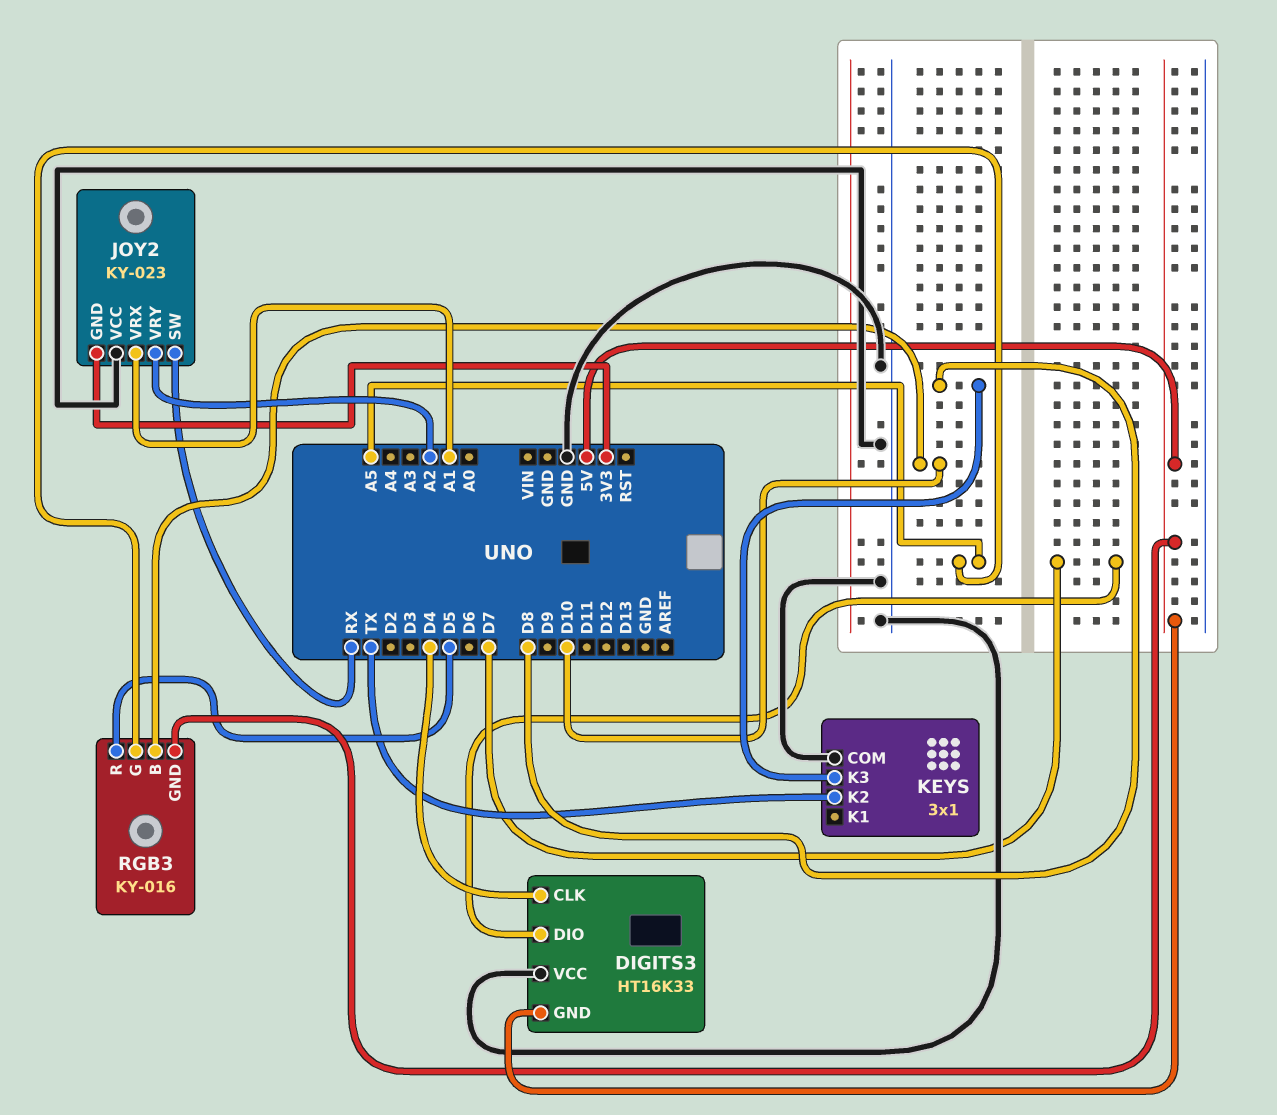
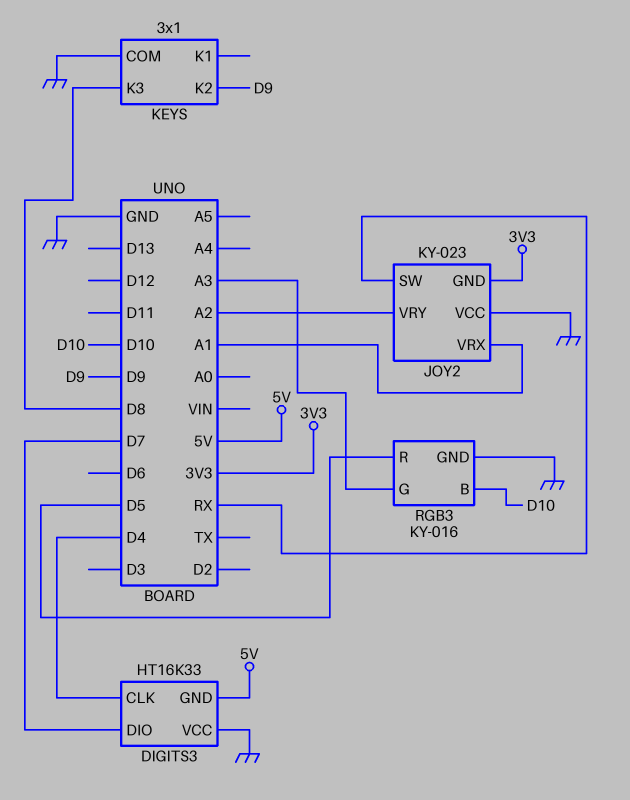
KEYS pin K2: TX -> D9
RGB3 pin G: A5 -> A3
RGB3 pin GND: 5V -> GND

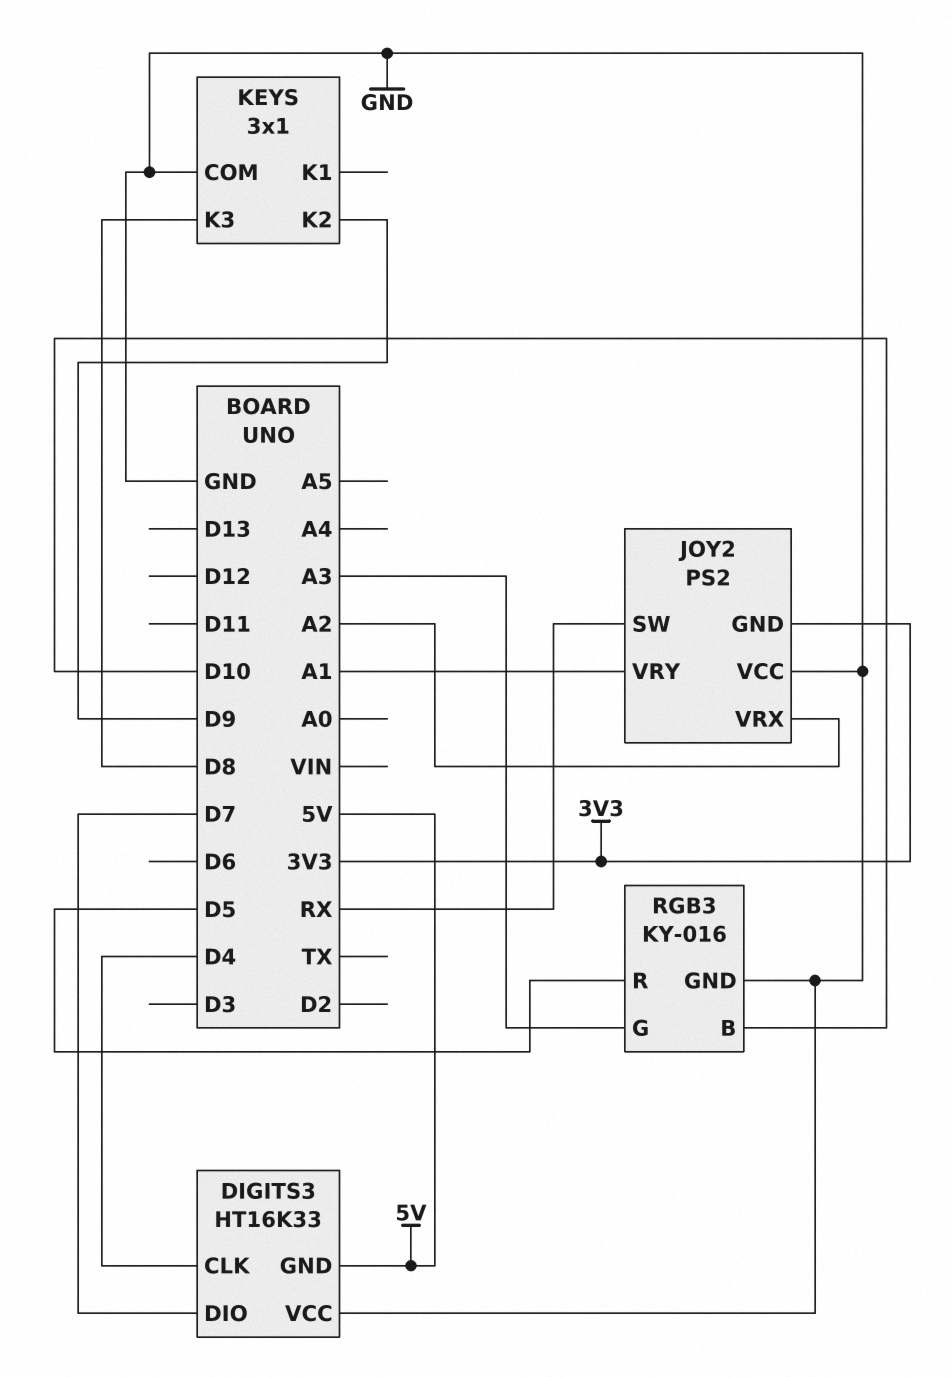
JOY2: KY-023 -> PS2
JOY2 pin VRX: A1 -> A2
JOY2 pin VRY: A2 -> A1

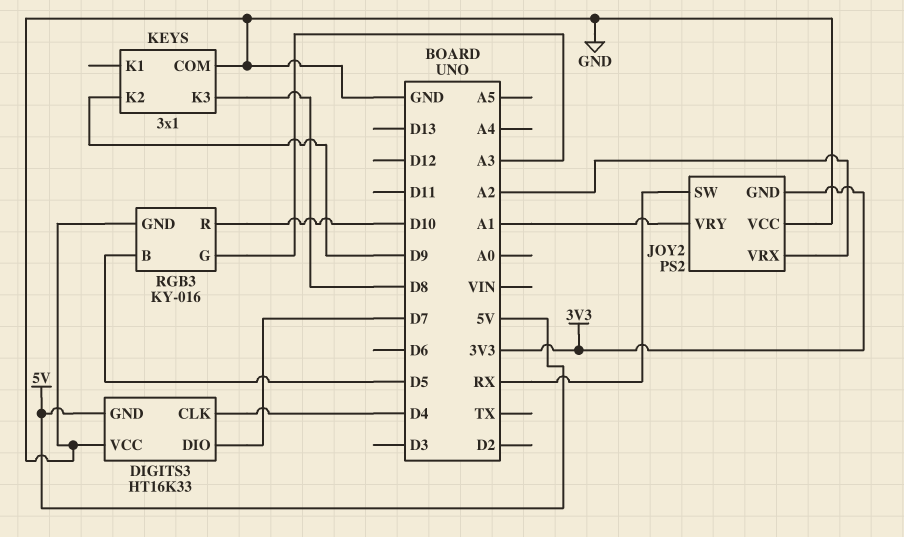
RGB3 pin B: D10 -> D5
RGB3 pin R: D5 -> D10

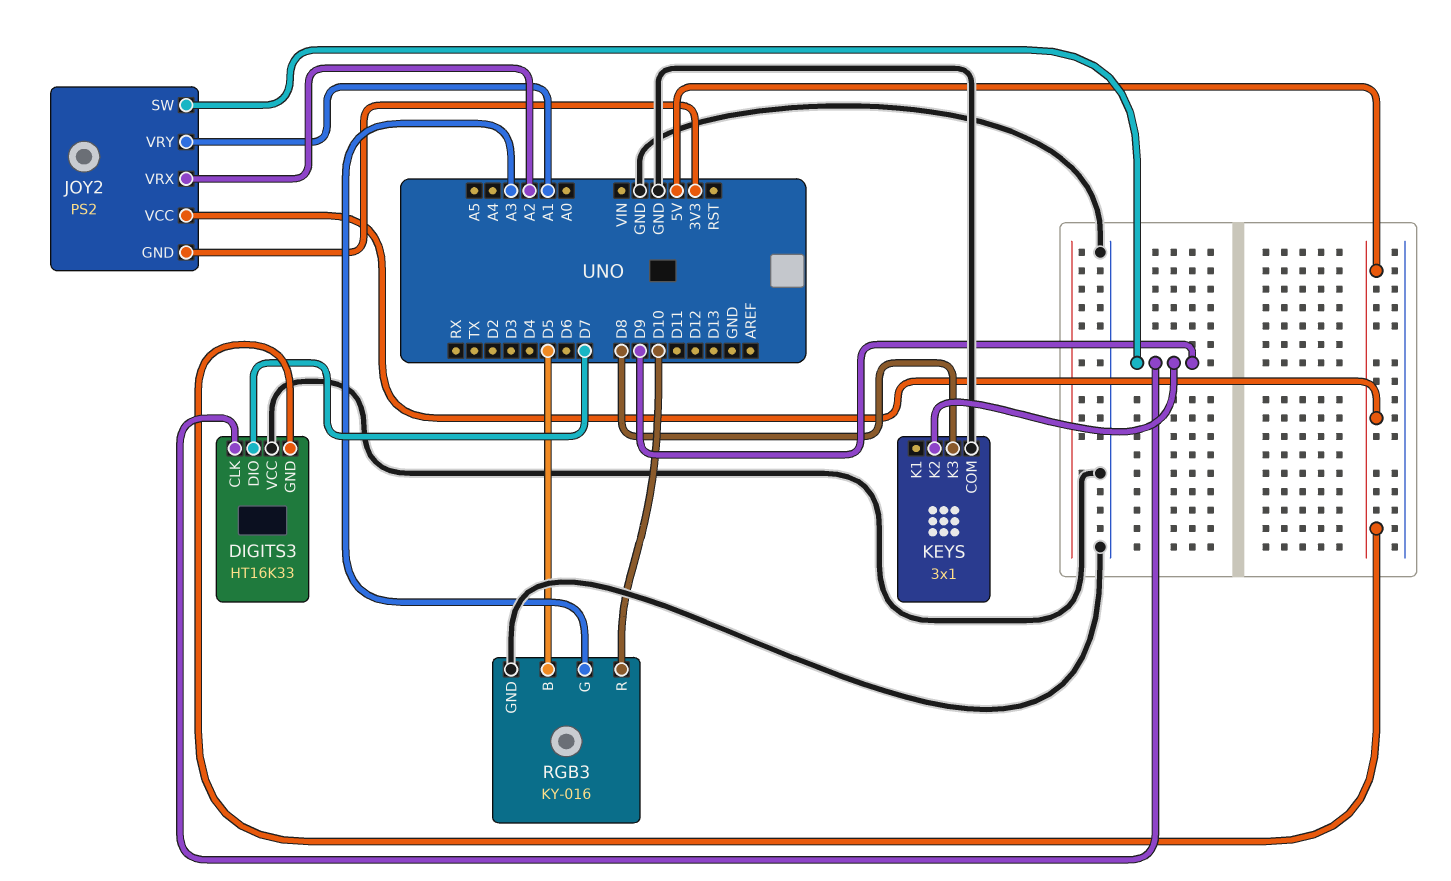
DIGITS3 pin CLK: D4 -> D9
JOY2 pin SW: RX -> D9
JOY2 pin VCC: GND -> 5V

